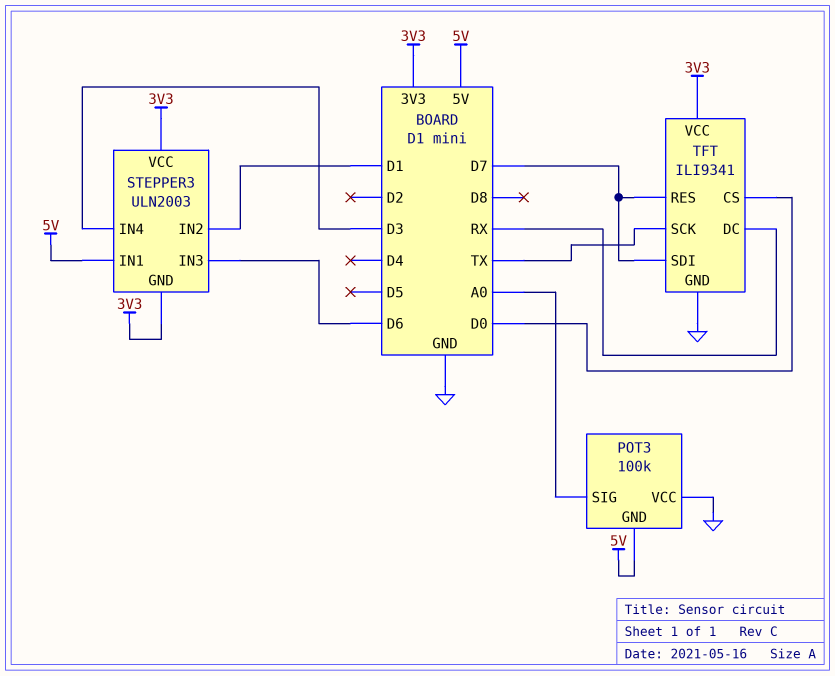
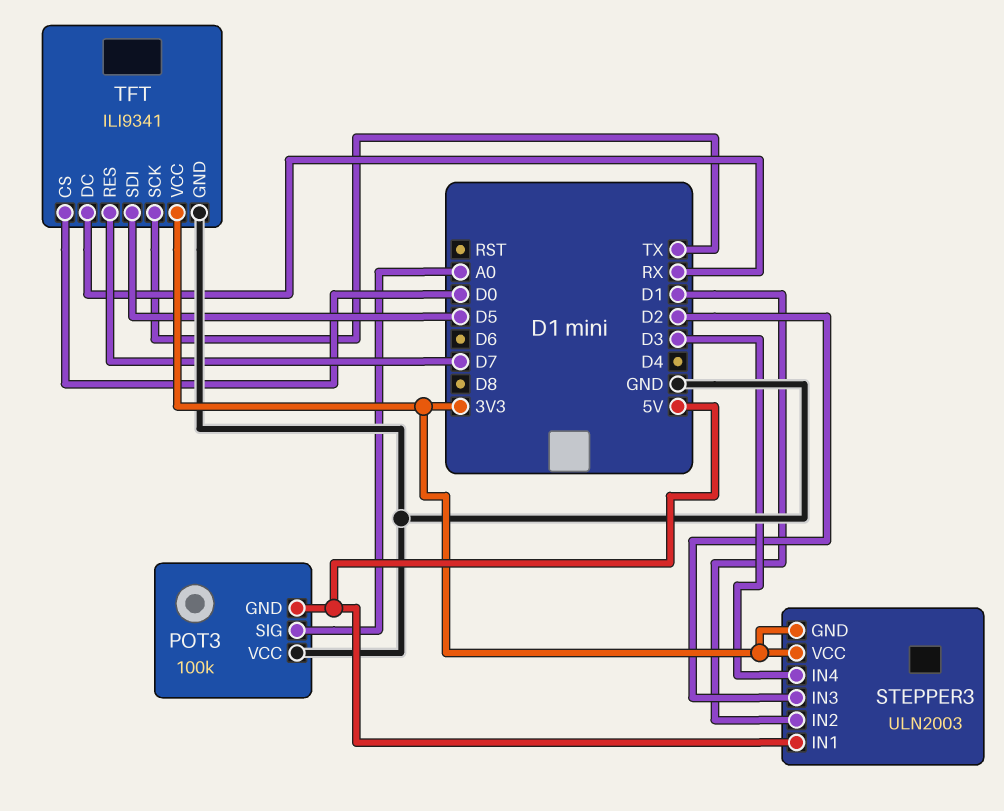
STEPPER3 pin IN3: D6 -> D2
TFT pin SDI: D7 -> D5

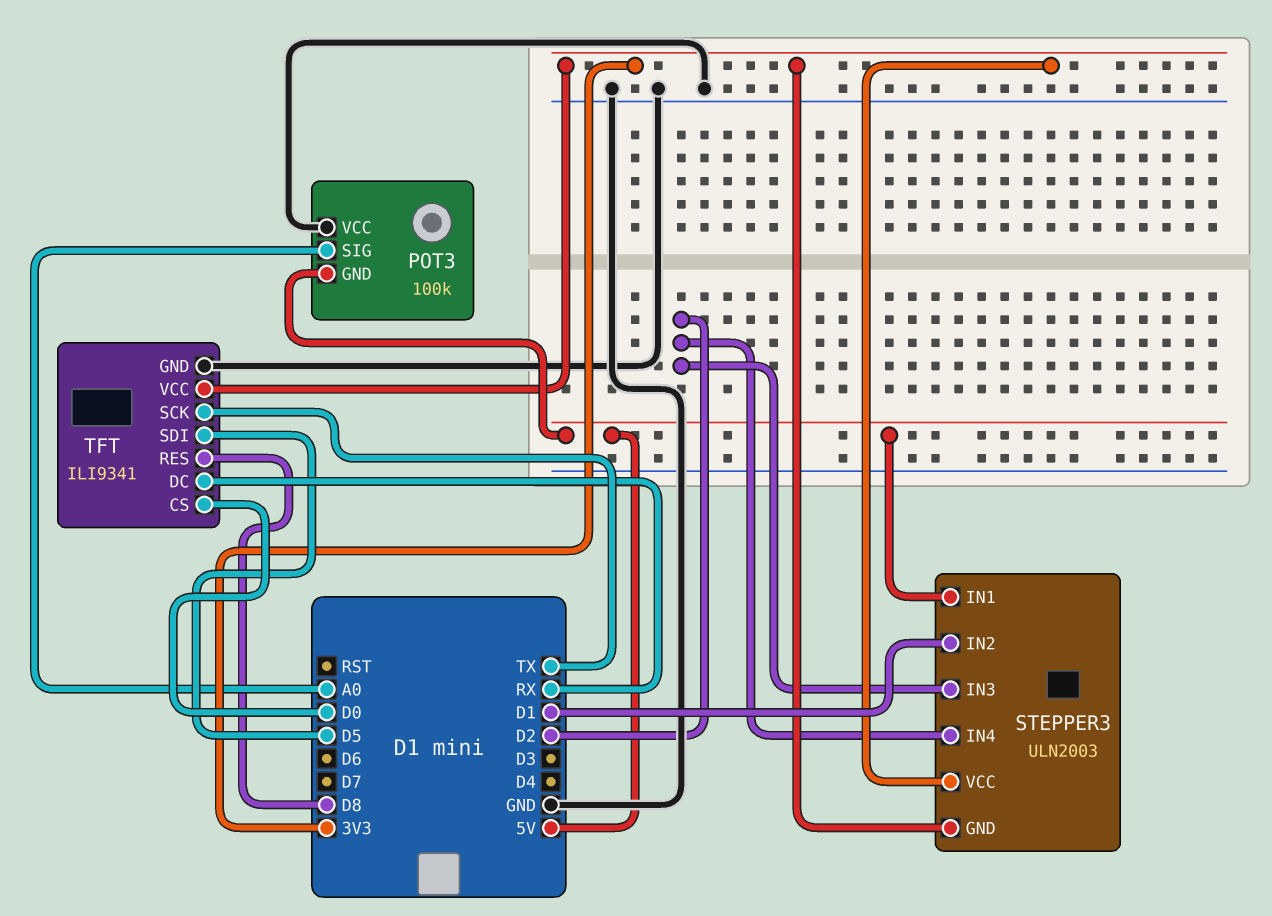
STEPPER3 pin IN4: D3 -> D2
TFT pin RES: D7 -> D8

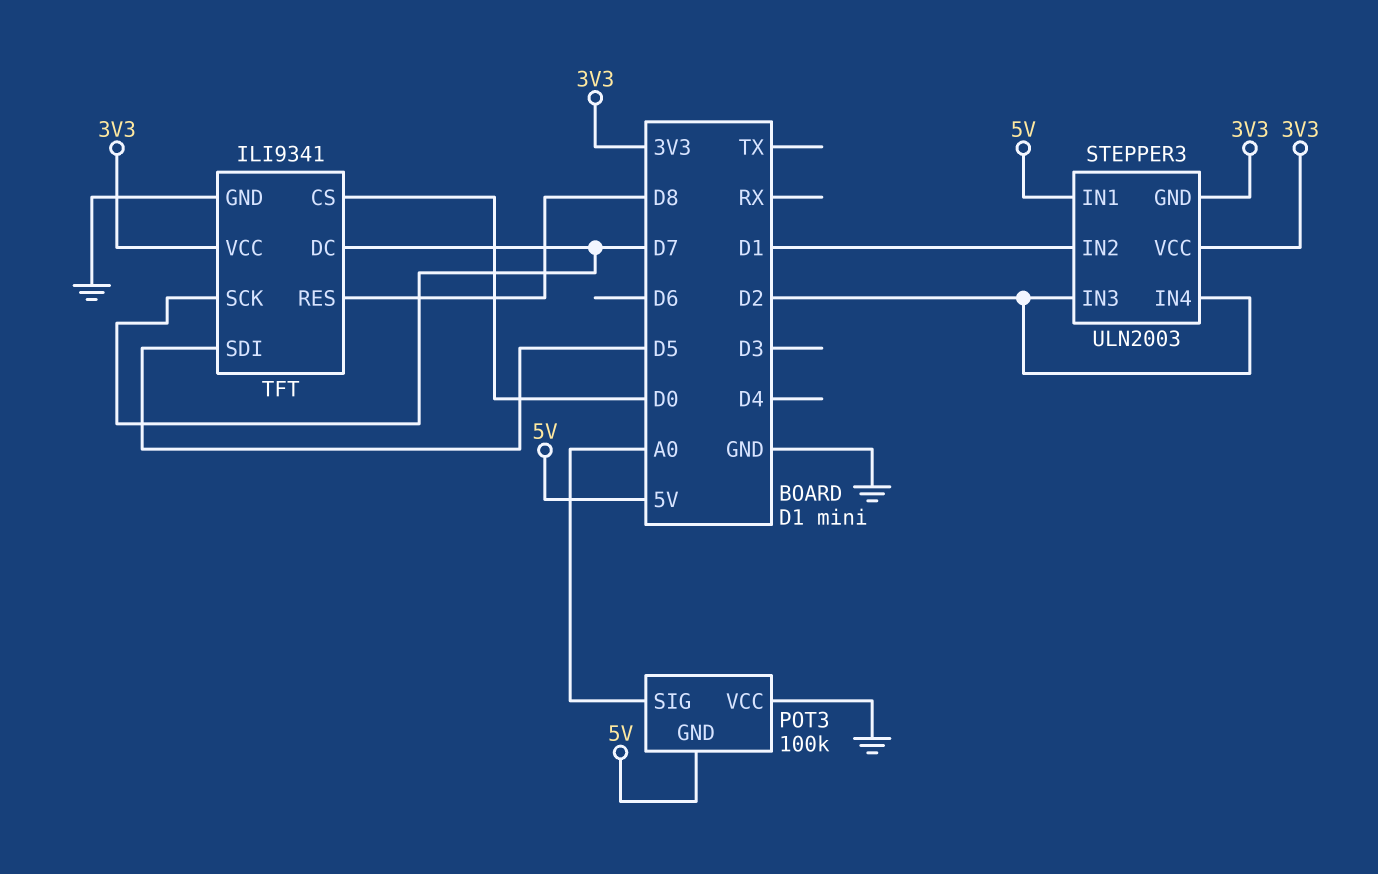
TFT pin DC: RX -> D7
TFT pin SCK: TX -> D7

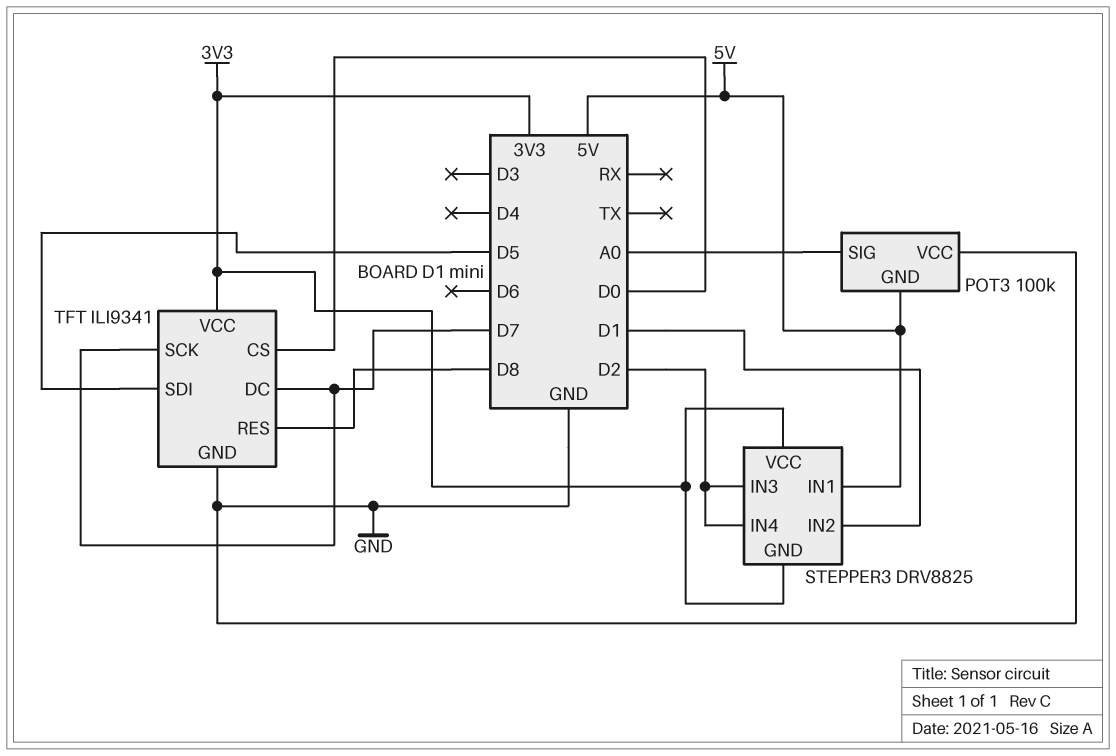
STEPPER3: ULN2003 -> DRV8825

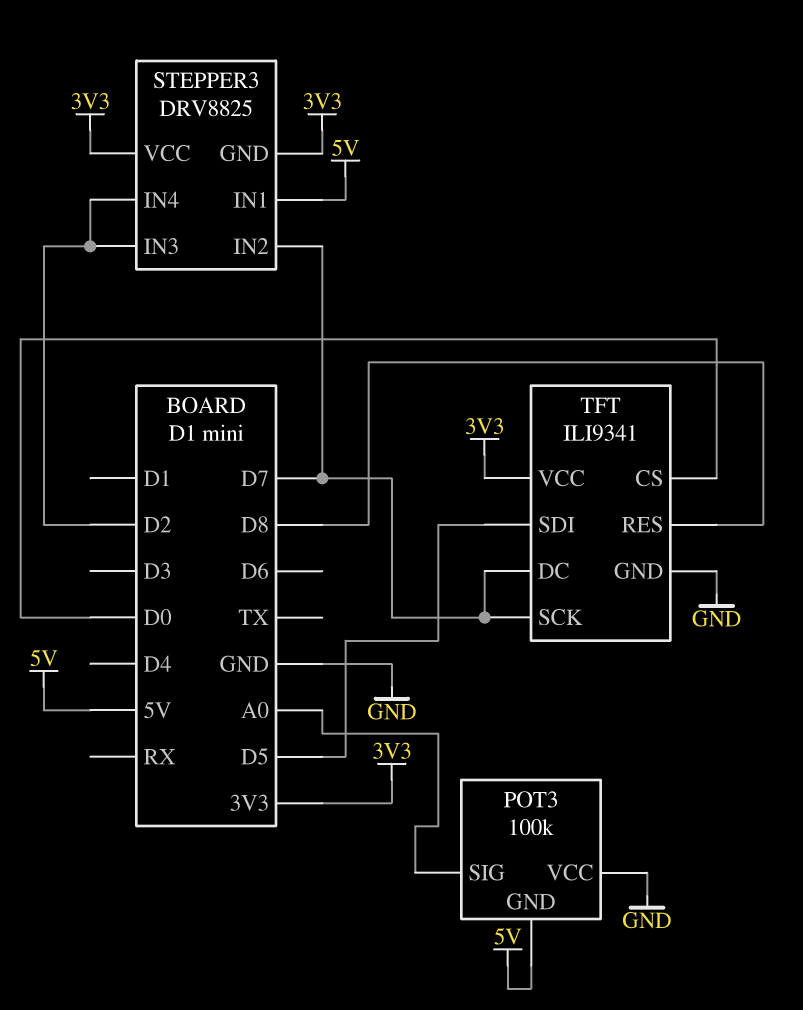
STEPPER3 pin IN2: D1 -> D7

